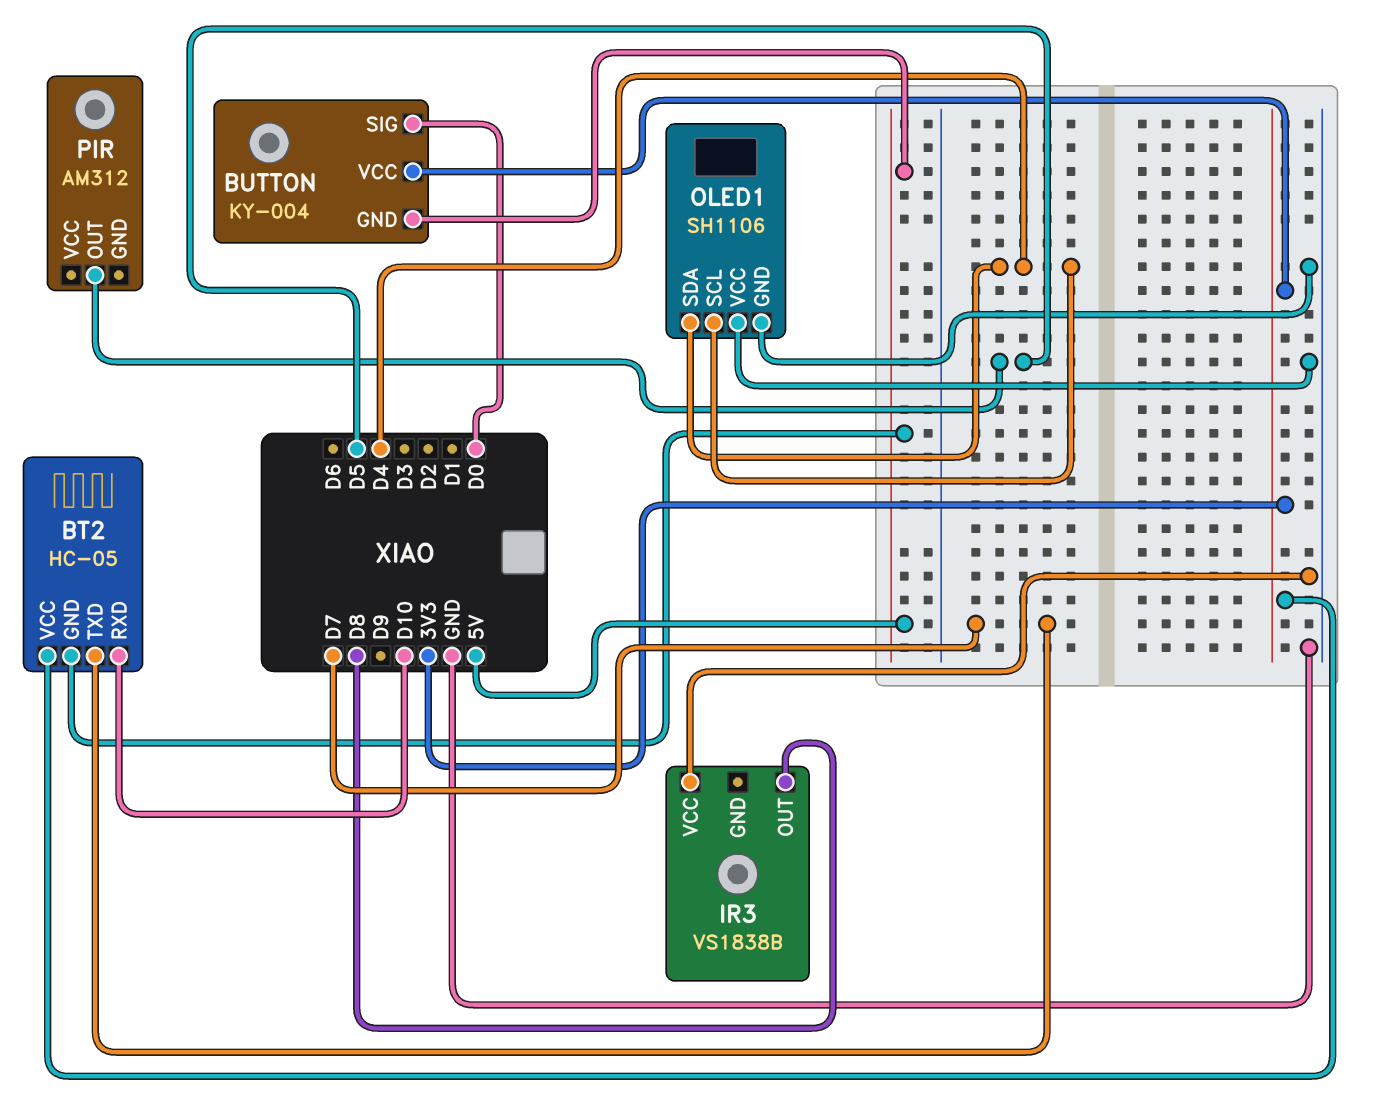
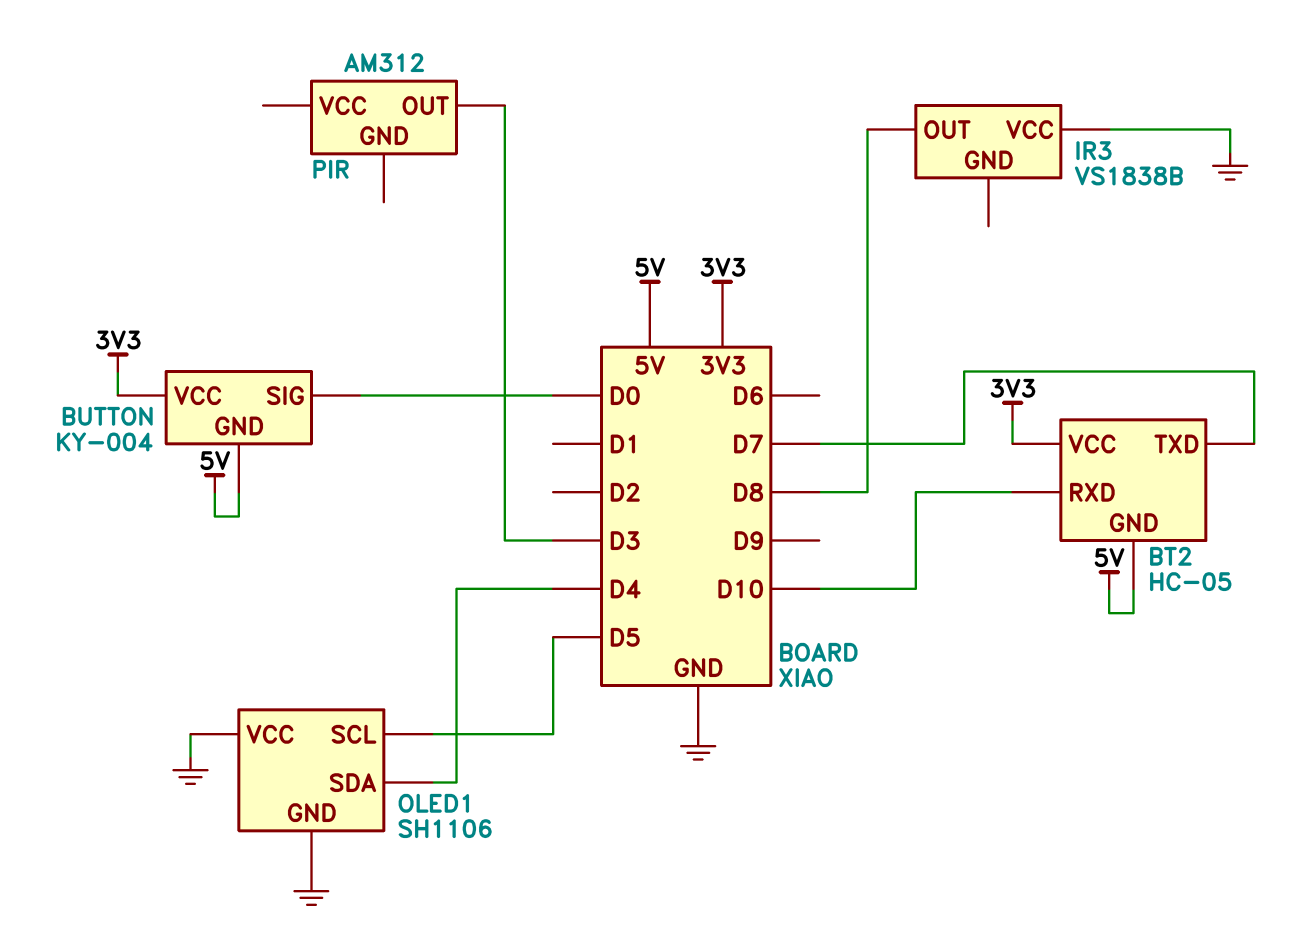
OLED1 pin SCL: D4 -> D5
PIR pin OUT: D5 -> D3

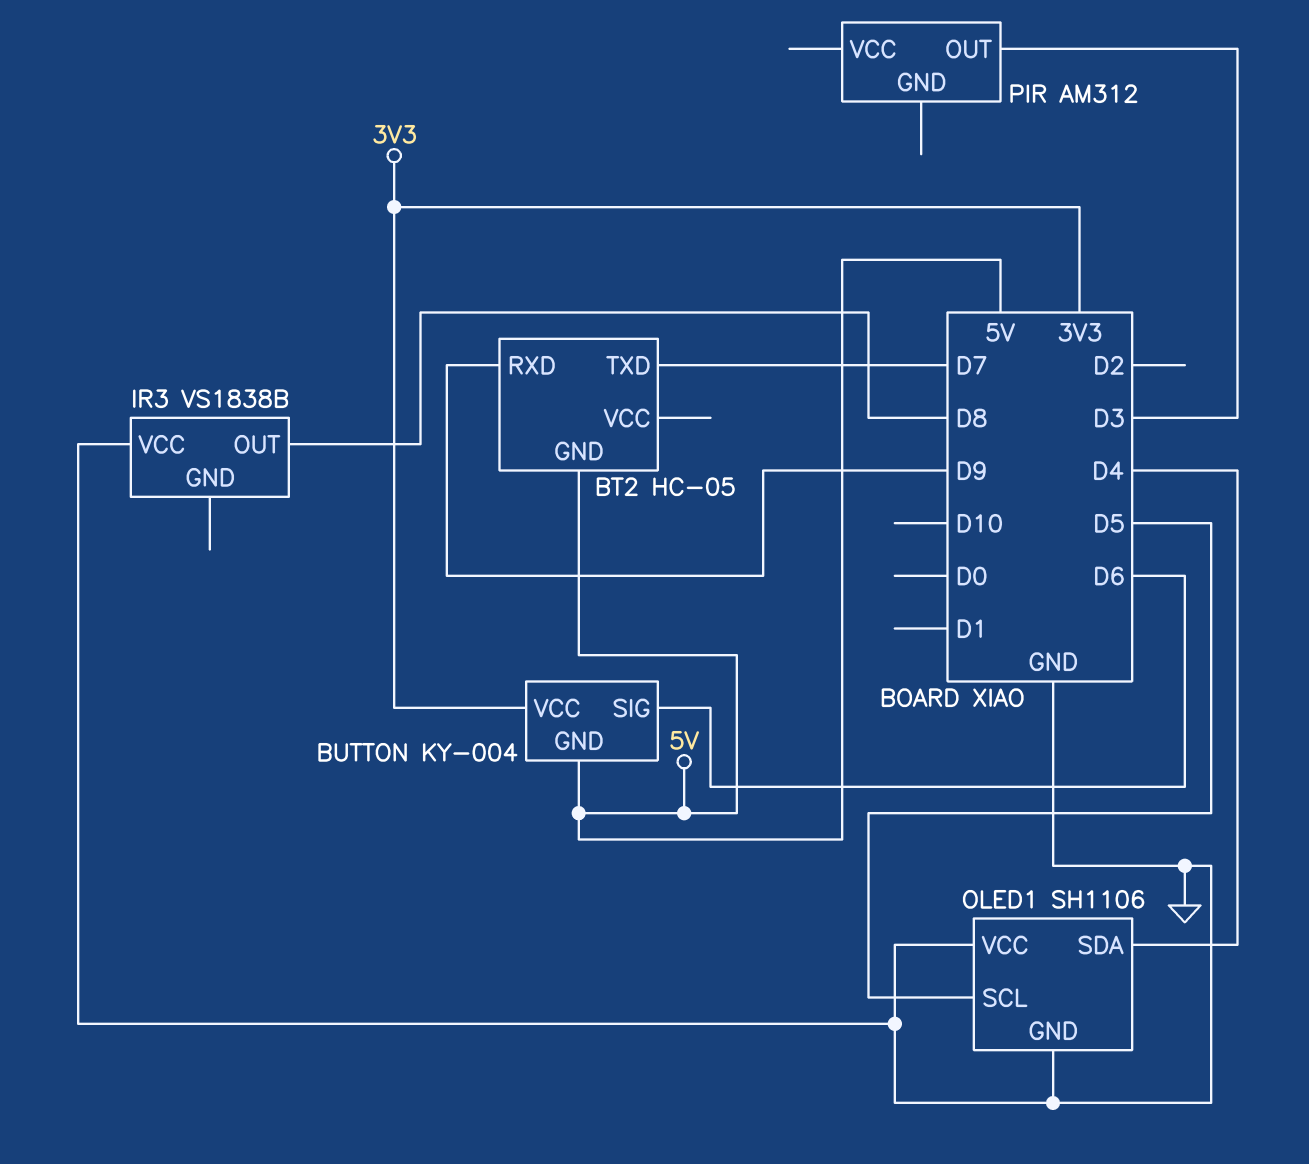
BT2 pin RXD: D10 -> D9
BT2 pin VCC: 3V3 -> none
BUTTON pin SIG: D0 -> D6

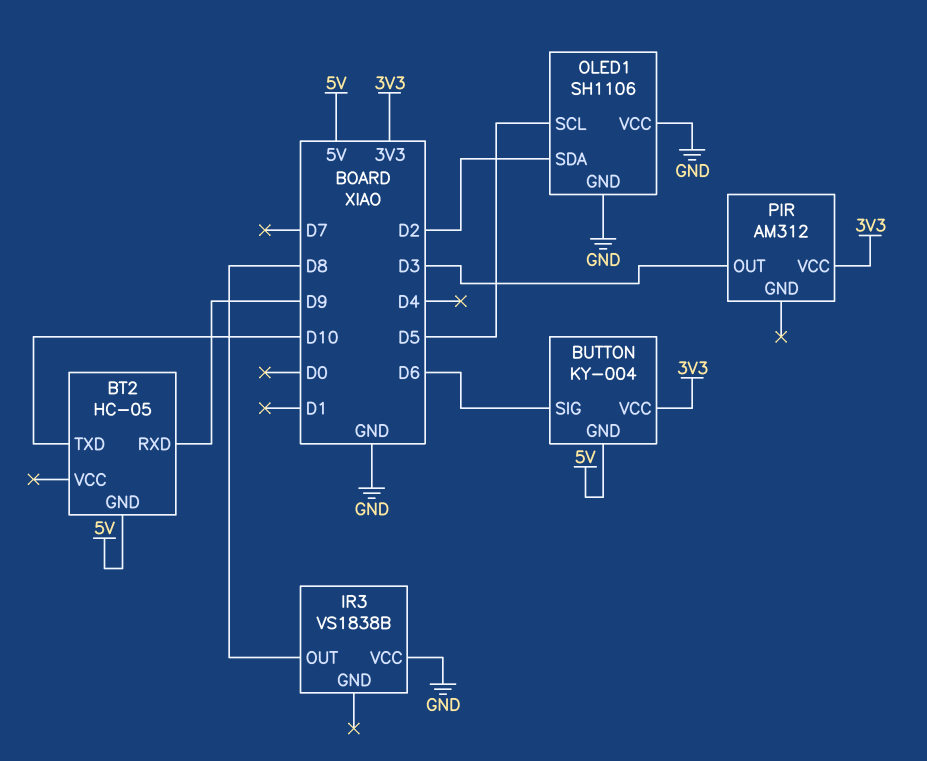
BT2 pin TXD: D7 -> D10
OLED1 pin SDA: D4 -> D2
PIR pin VCC: none -> 3V3

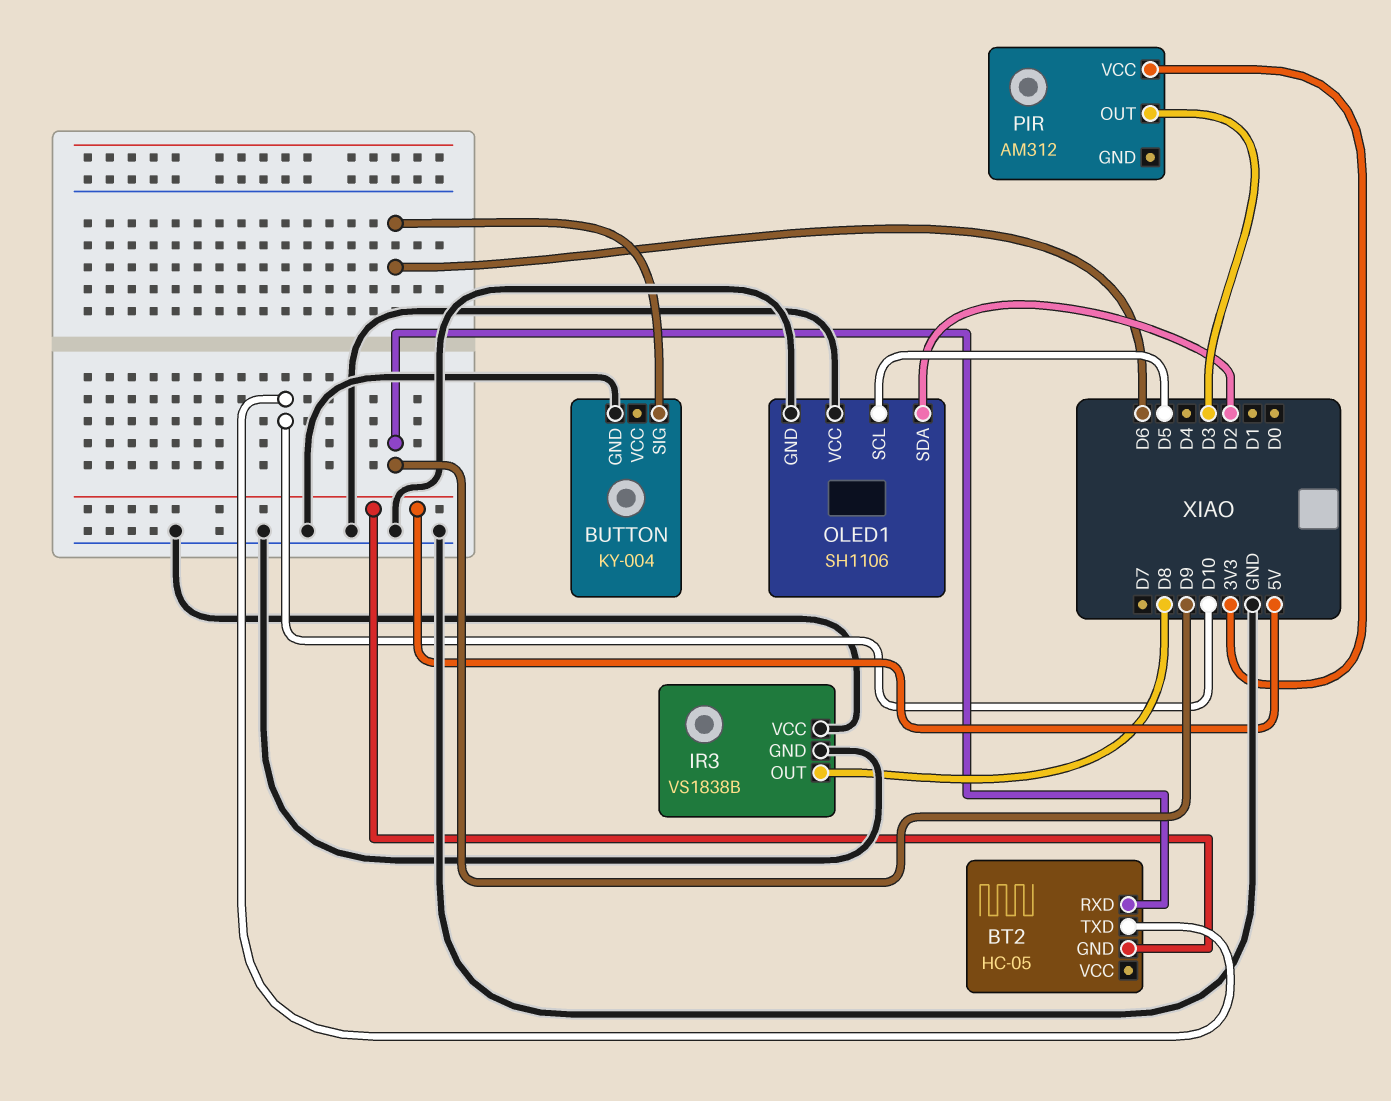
BUTTON pin GND: 5V -> GND
BUTTON pin VCC: 3V3 -> none
IR3 pin GND: none -> GND

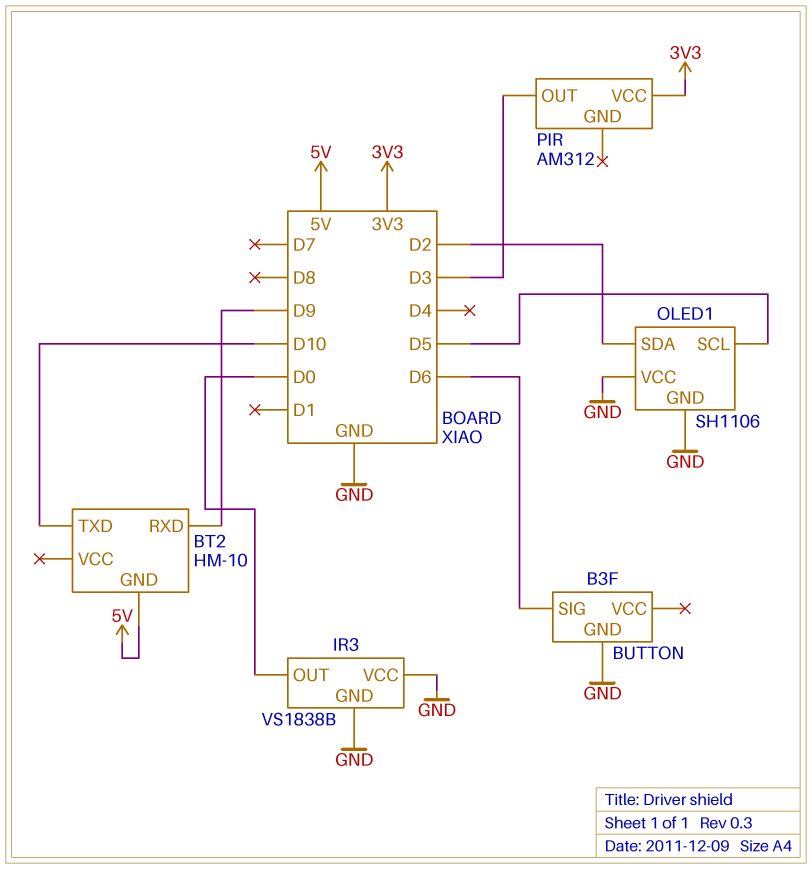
BT2: HC-05 -> HM-10
BUTTON: KY-004 -> B3F
IR3 pin OUT: D8 -> D0

